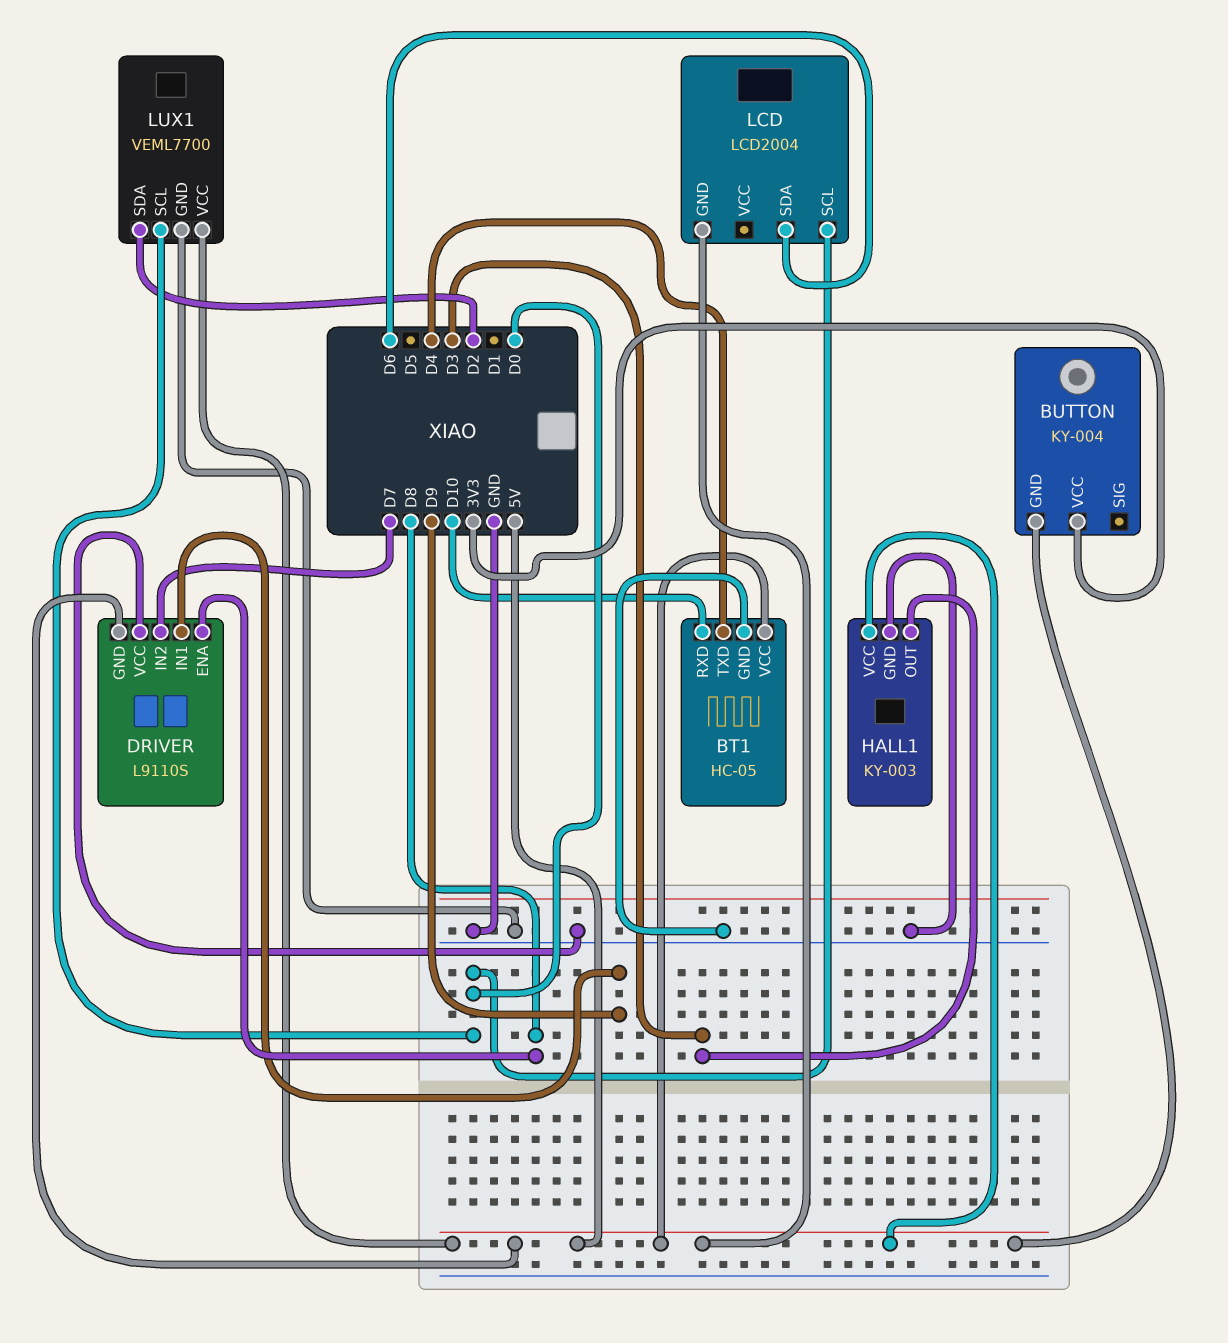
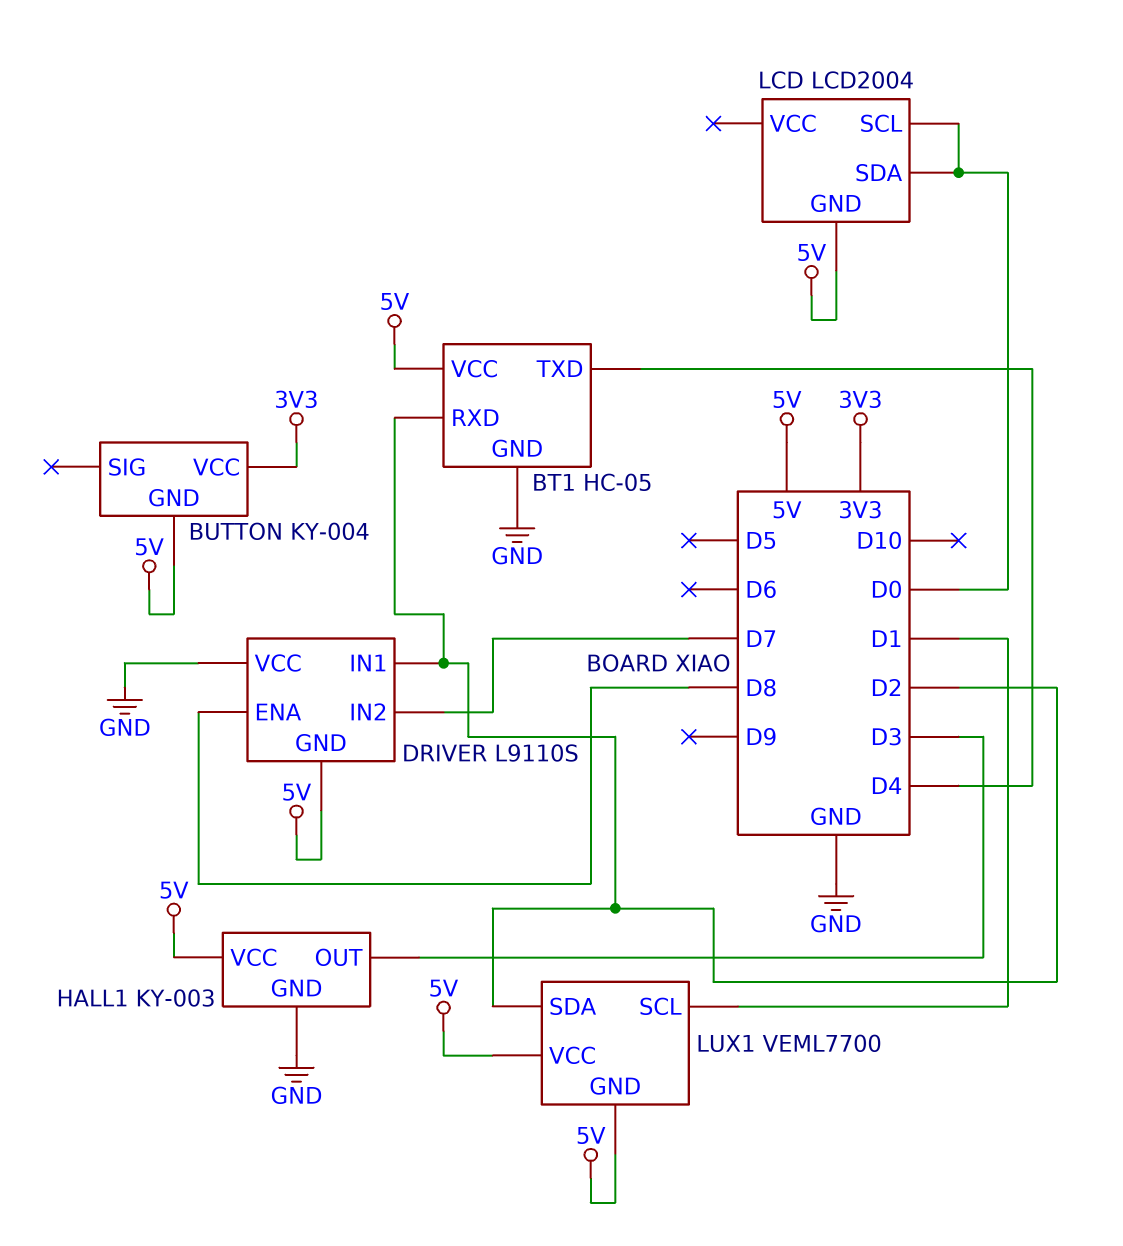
BT1 pin RXD: D10 -> D2
DRIVER pin IN1: D9 -> D2
LCD pin SDA: D6 -> D0
LUX1 pin GND: GND -> 5V
LUX1 pin SCL: D0 -> D1

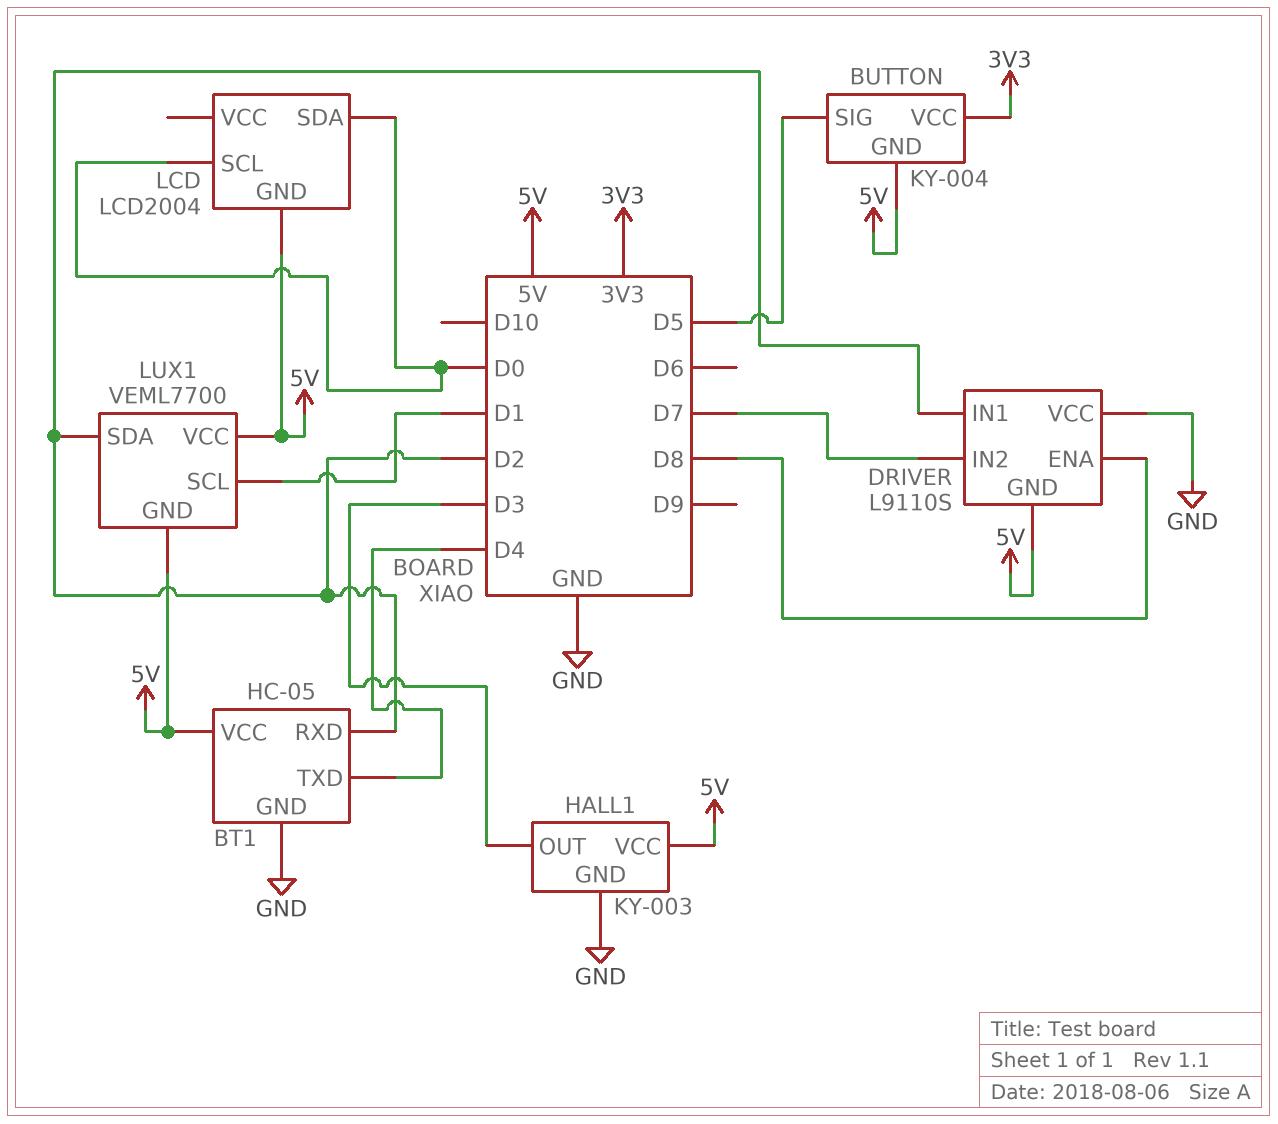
BUTTON pin SIG: none -> D5

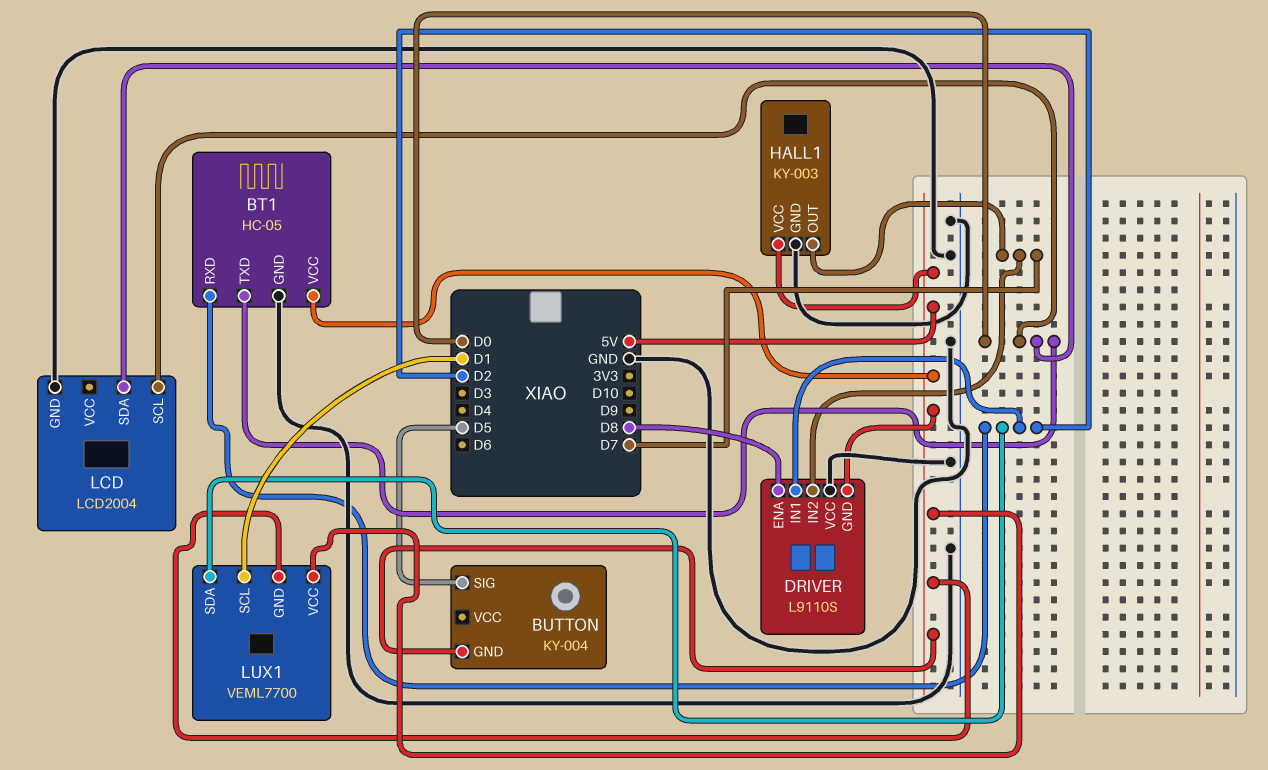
BT1 pin TXD: D4 -> D0
BUTTON pin VCC: 3V3 -> none
HALL1 pin OUT: D3 -> D7
LCD pin GND: 5V -> GND

